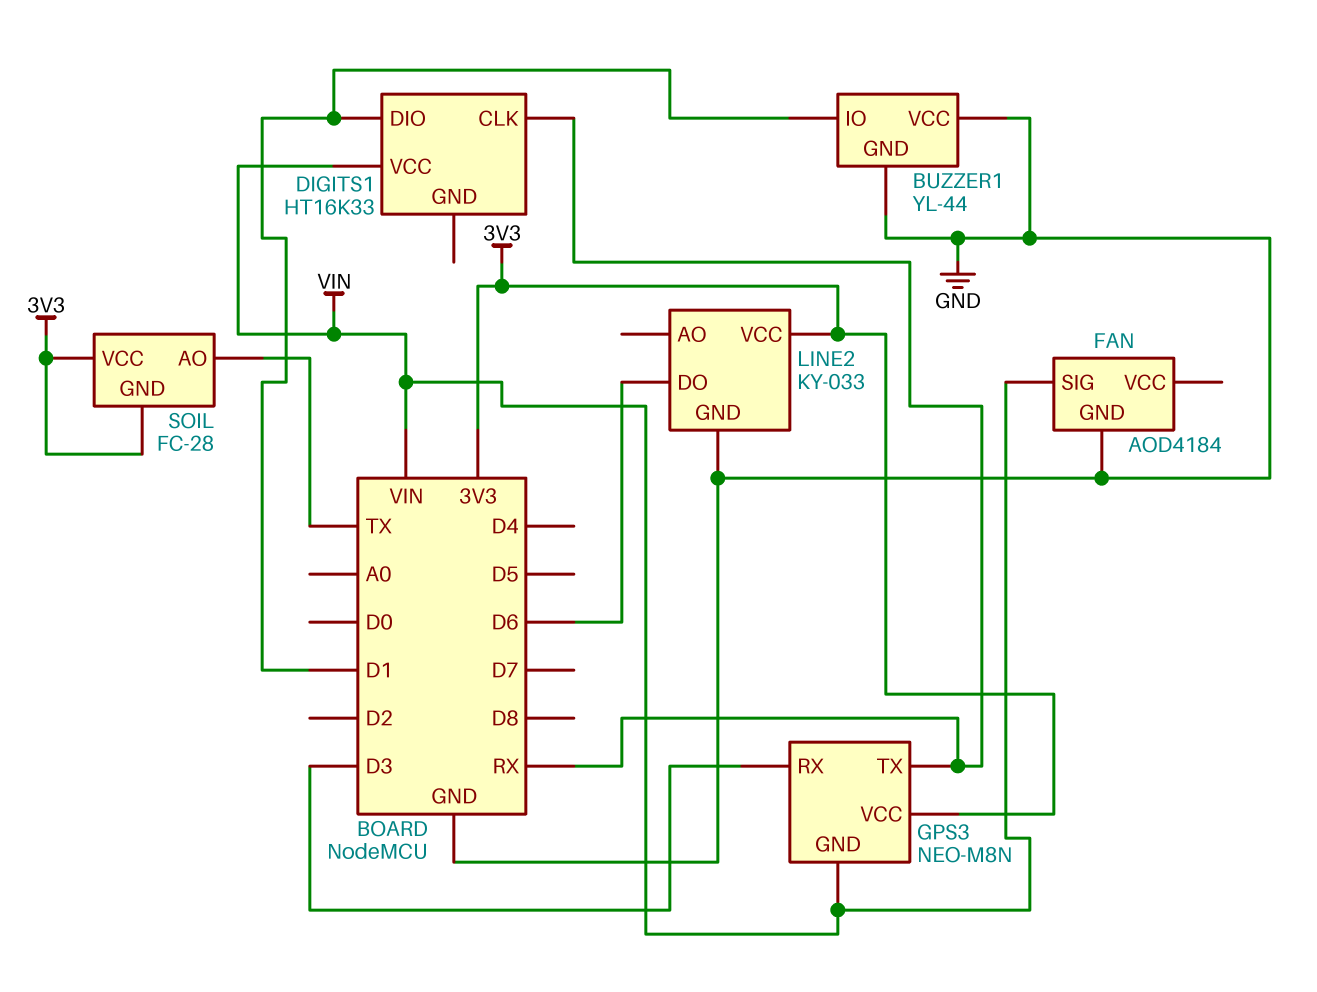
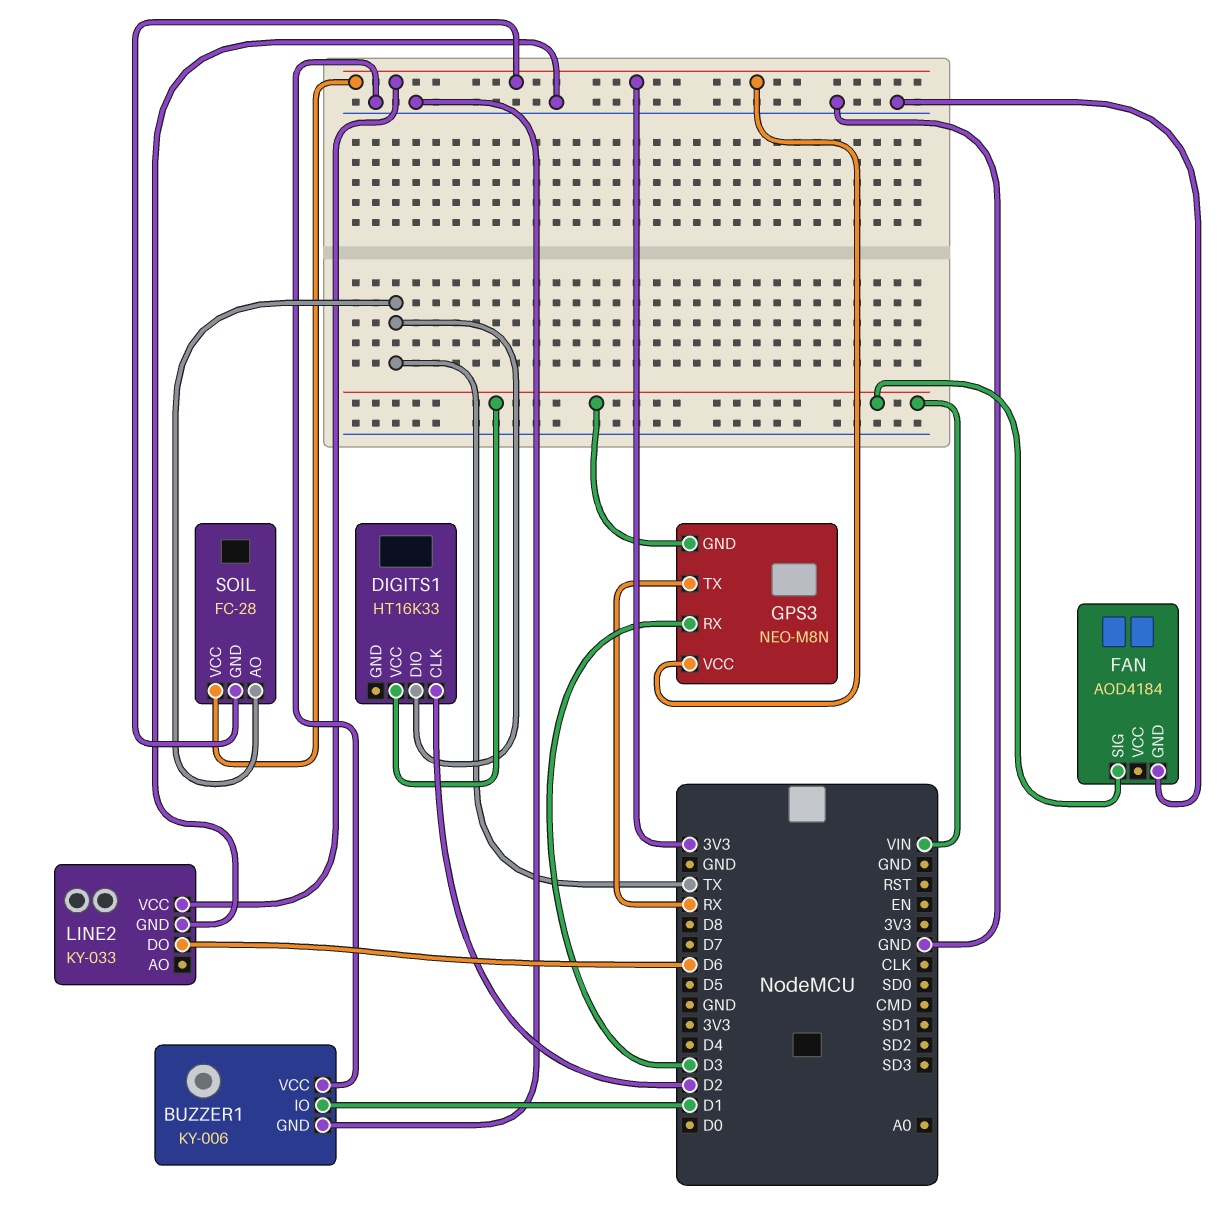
BUZZER1: YL-44 -> KY-006
DIGITS1 pin CLK: RX -> D2
DIGITS1 pin DIO: D1 -> TX

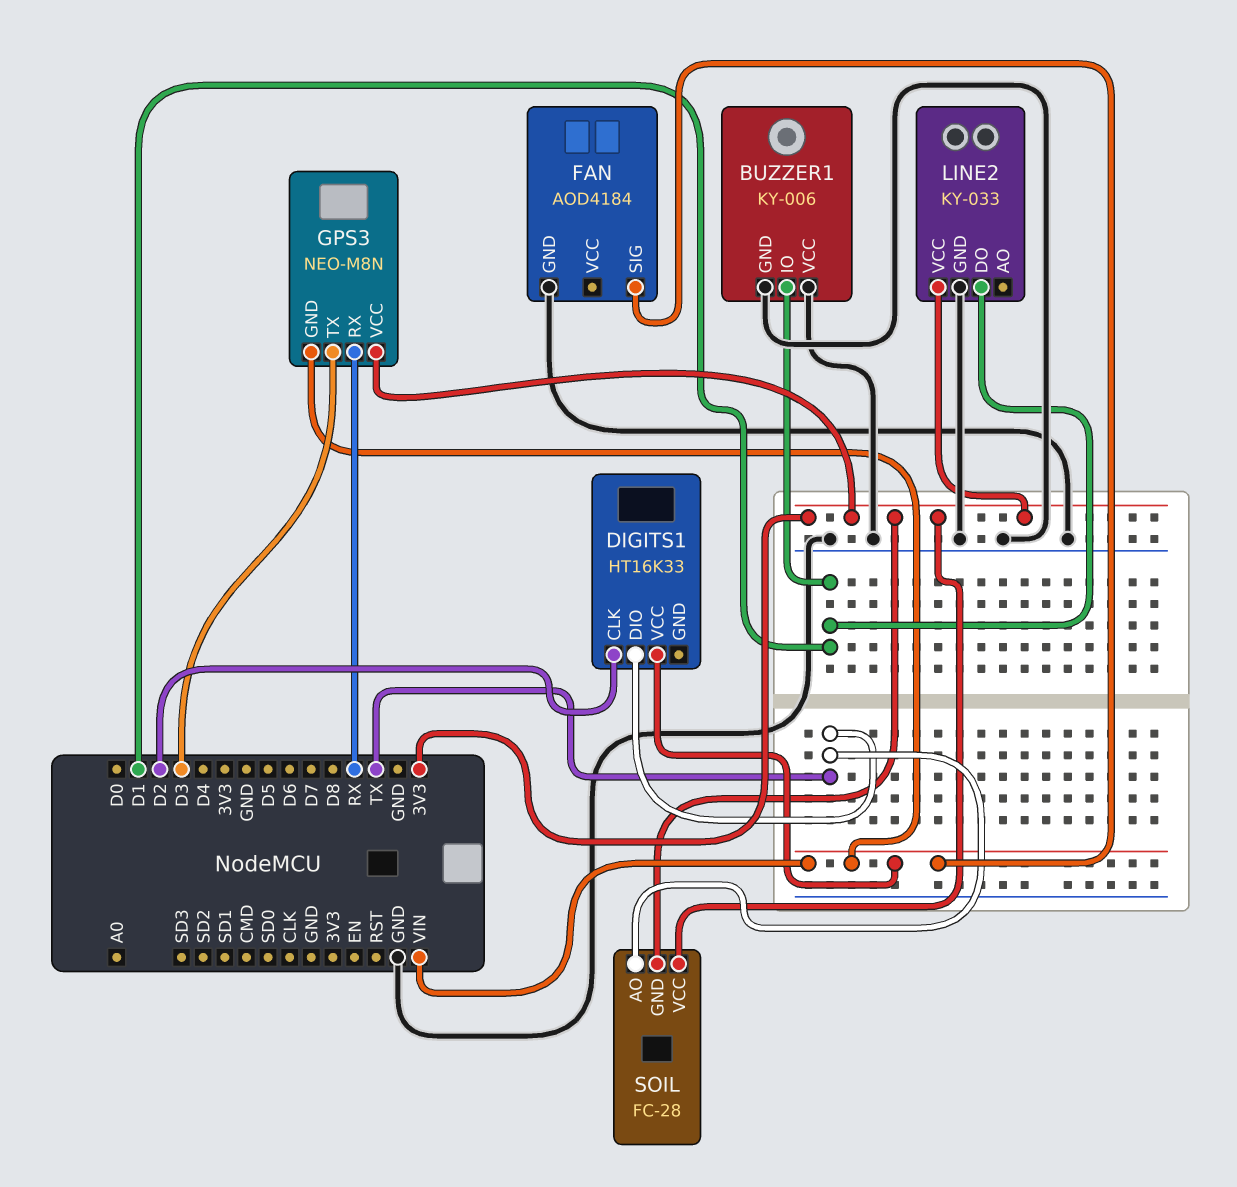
GPS3 pin RX: D3 -> RX
GPS3 pin TX: RX -> D3
LINE2 pin DO: D6 -> D1

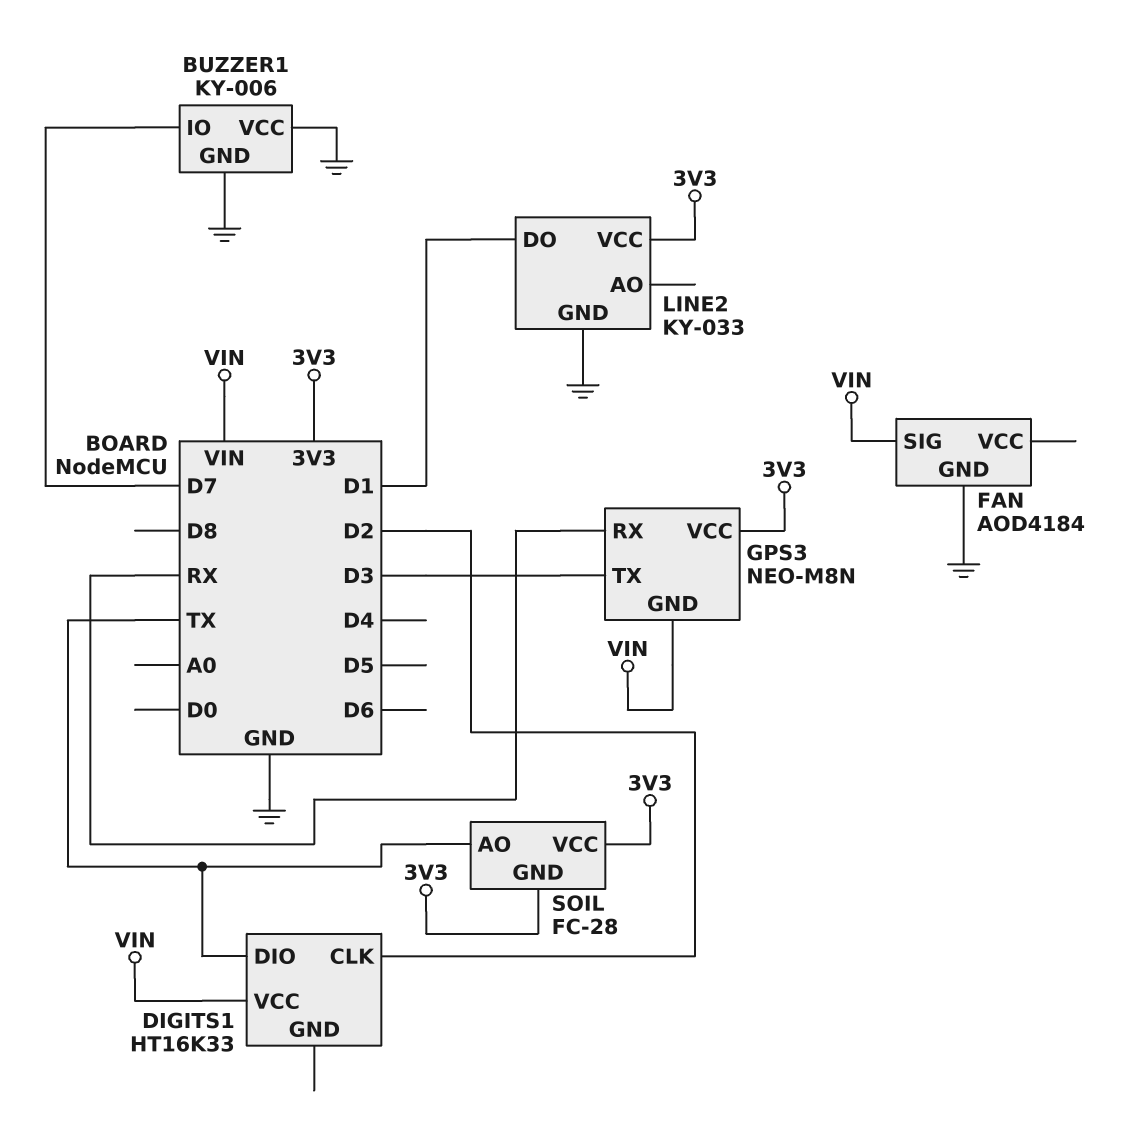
BUZZER1 pin IO: D1 -> D7

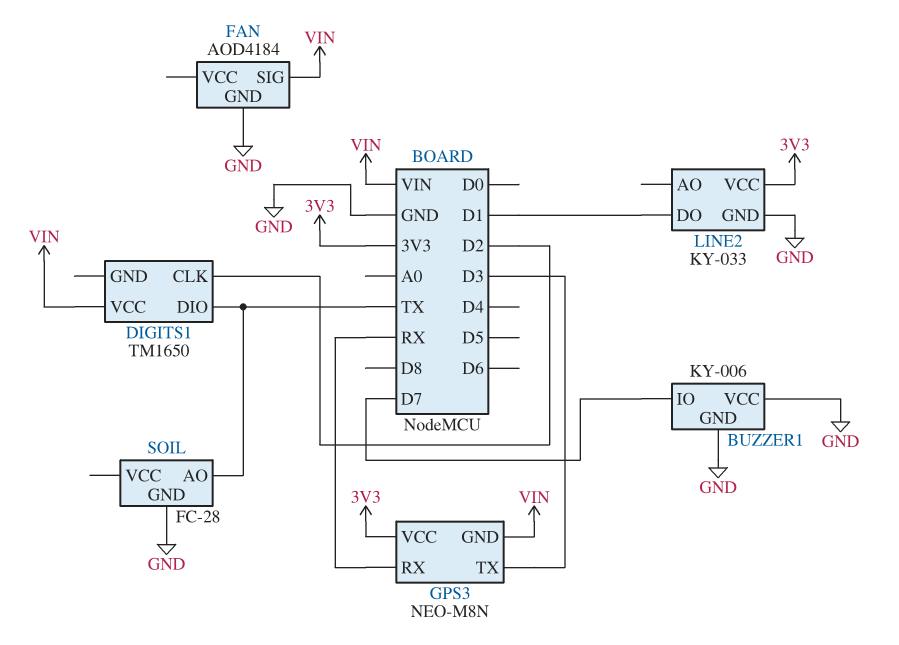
DIGITS1: HT16K33 -> TM1650
SOIL pin GND: 3V3 -> GND
SOIL pin VCC: 3V3 -> none

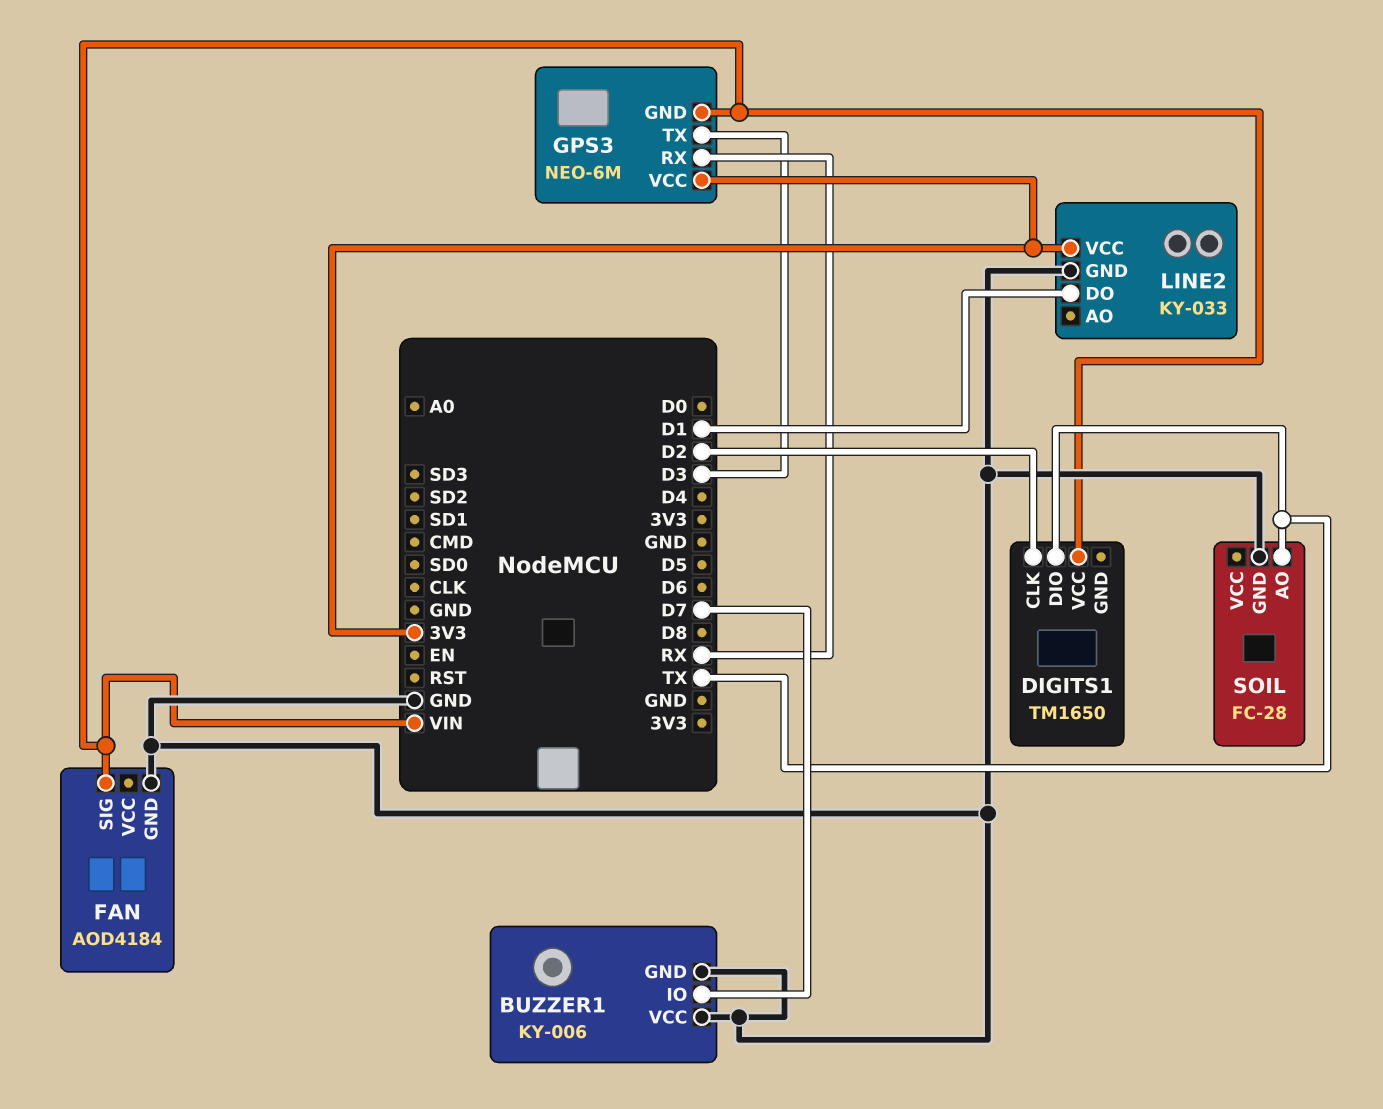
GPS3: NEO-M8N -> NEO-6M

